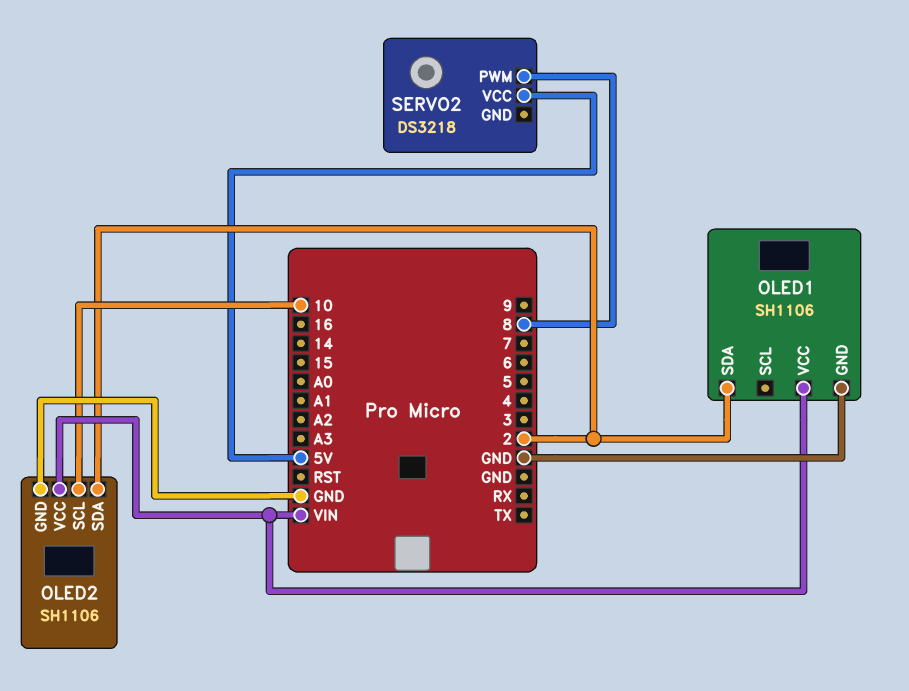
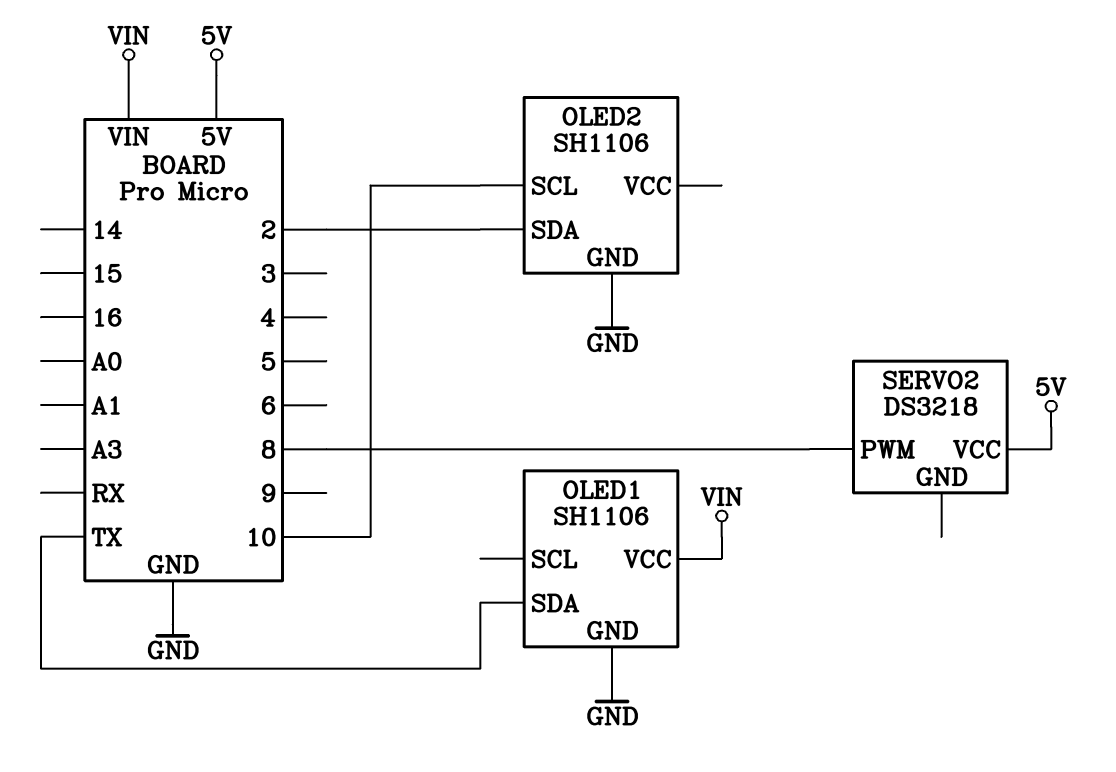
OLED1 pin SDA: 2 -> TX
OLED2 pin VCC: VIN -> none

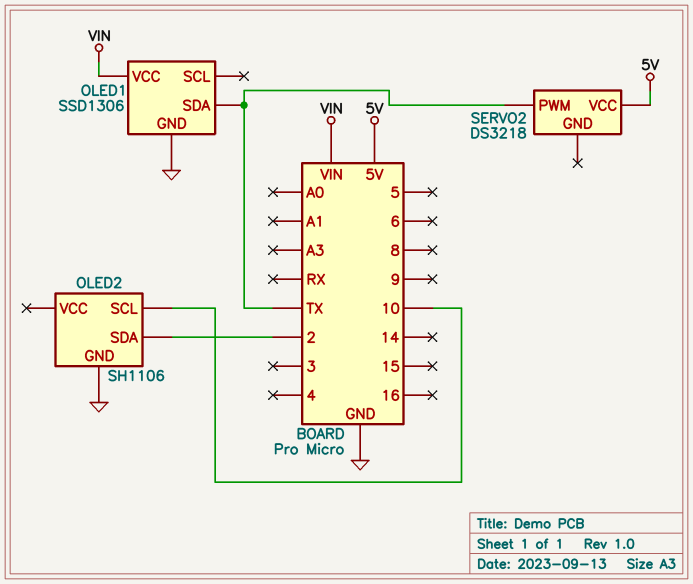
OLED1: SH1106 -> SSD1306
SERVO2 pin PWM: 8 -> TX

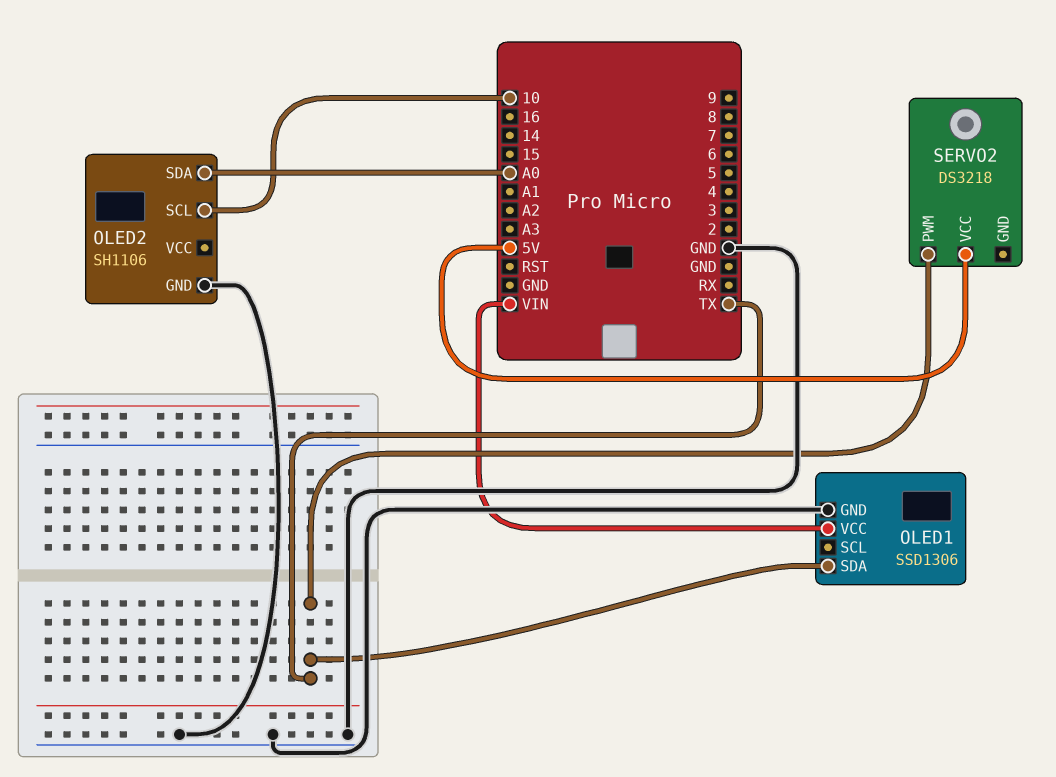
OLED2 pin SDA: 2 -> A0

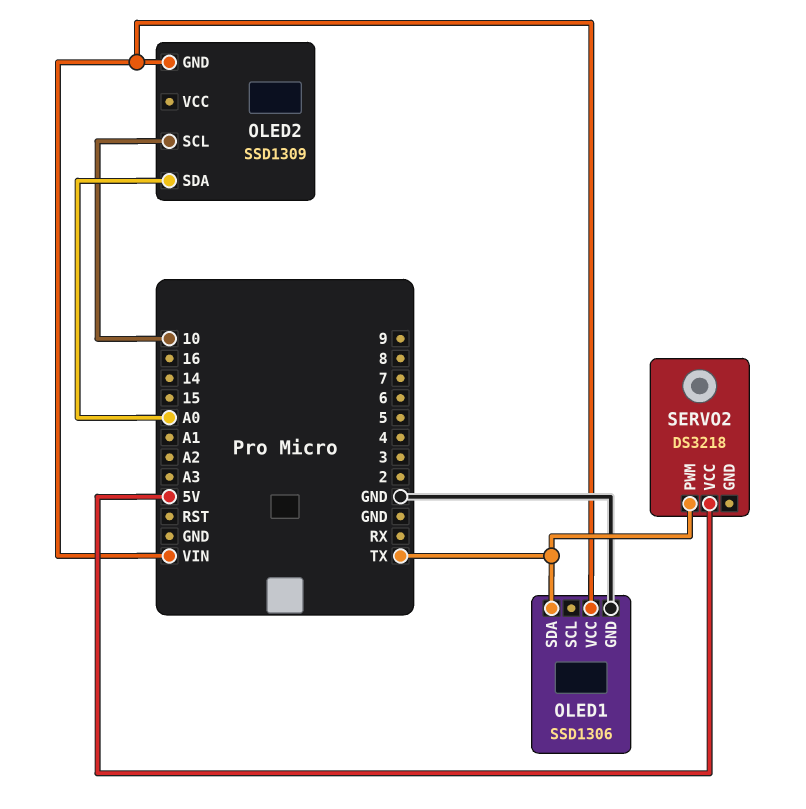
OLED2: SH1106 -> SSD1309
OLED2 pin GND: GND -> VIN

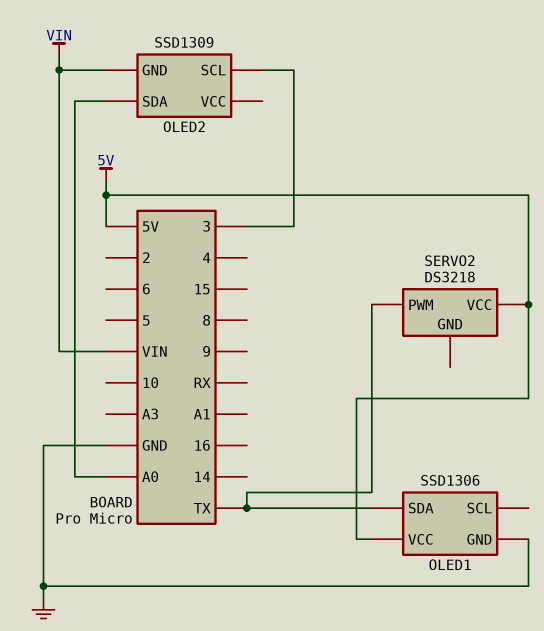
OLED1 pin VCC: VIN -> 5V
OLED2 pin SCL: 10 -> 3

